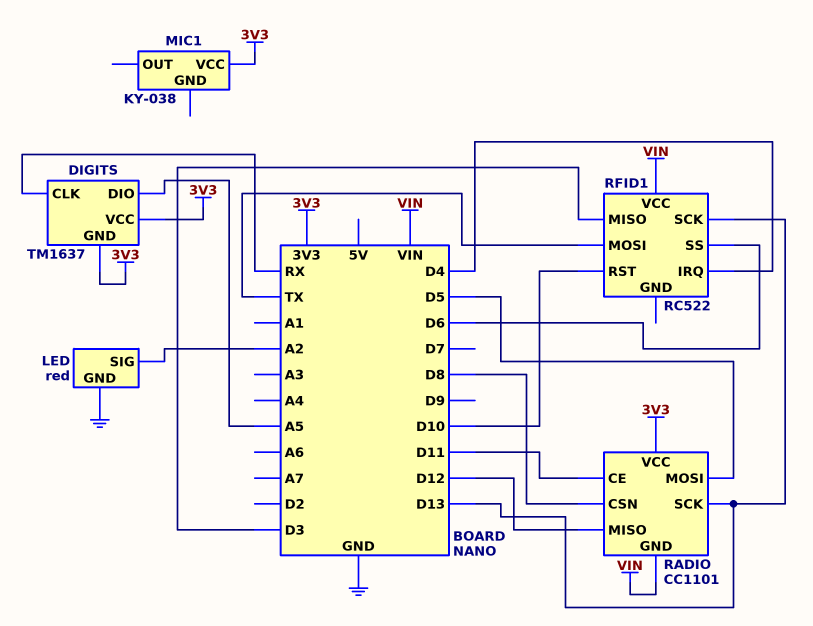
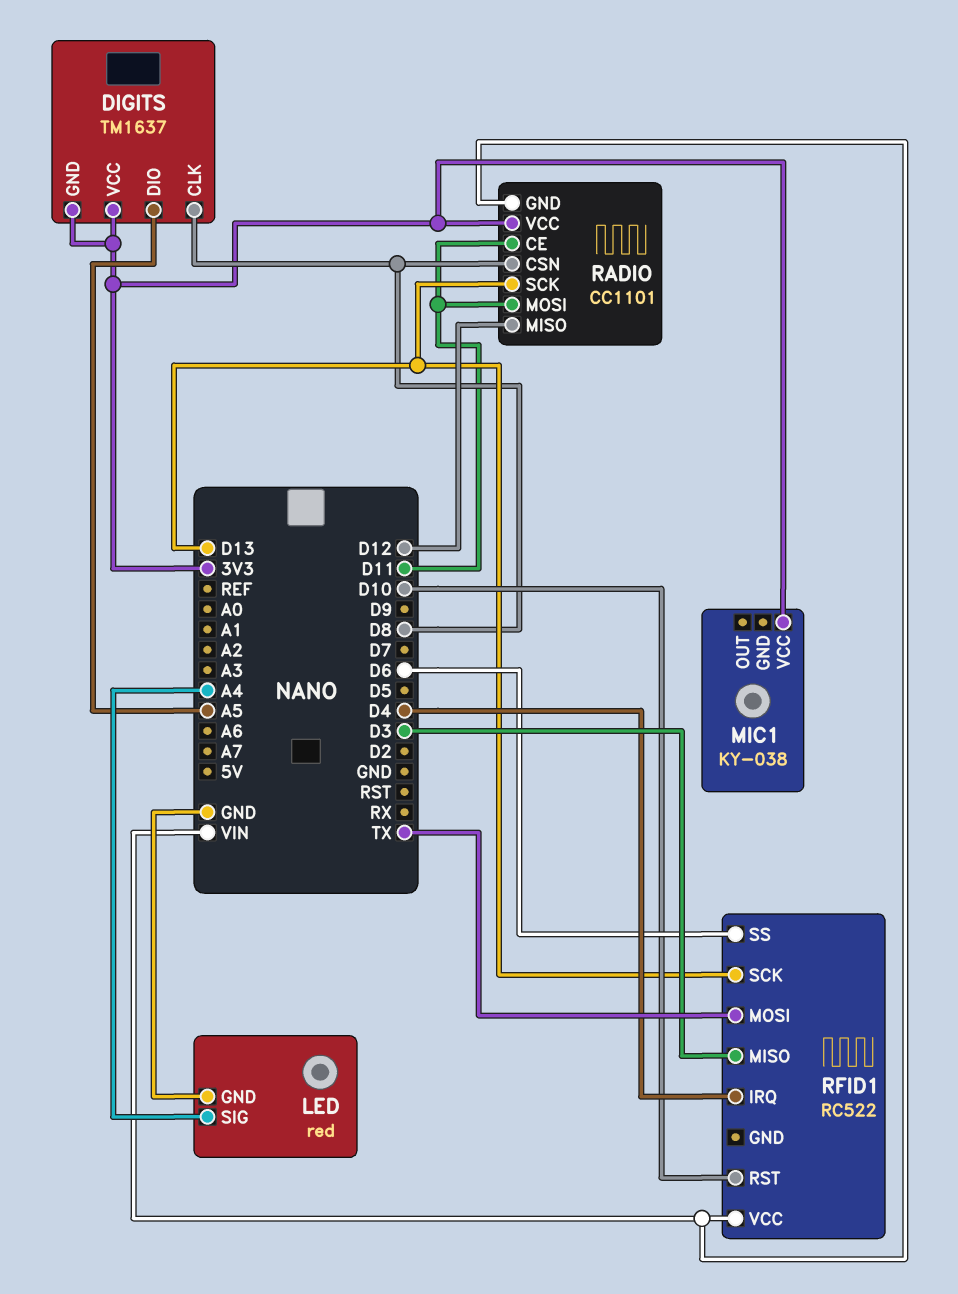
DIGITS pin CLK: RX -> D8
LED pin SIG: A2 -> A4
RADIO pin MOSI: D5 -> D11

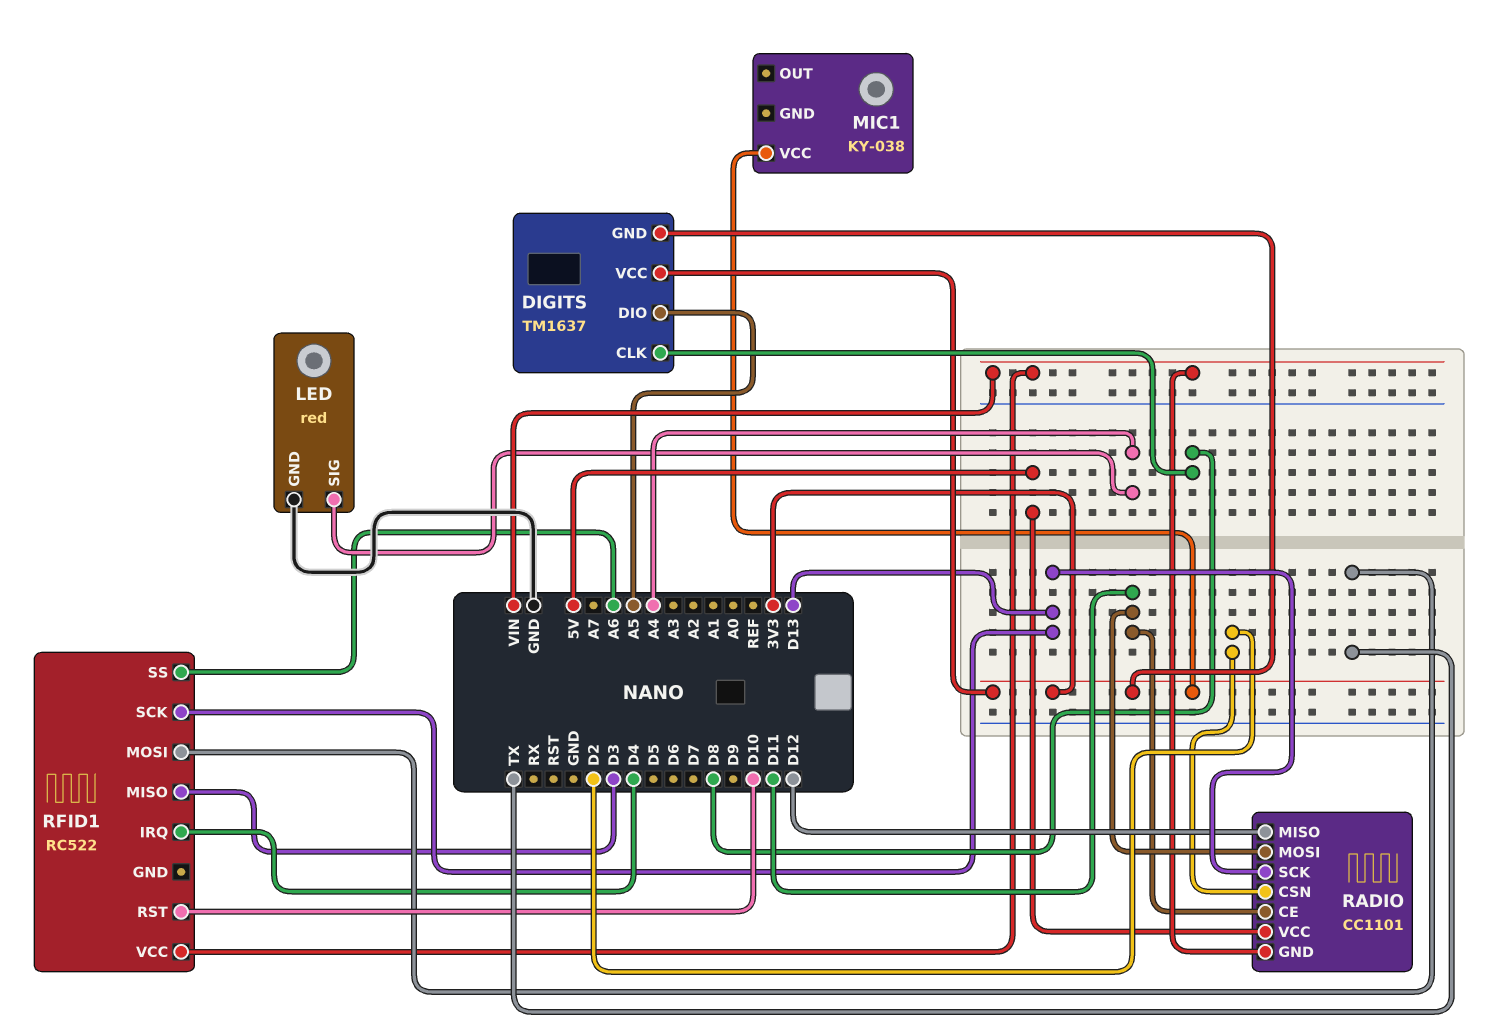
RADIO pin CSN: D8 -> D2
RADIO pin VCC: 3V3 -> 5V
RFID1 pin SS: D6 -> A6

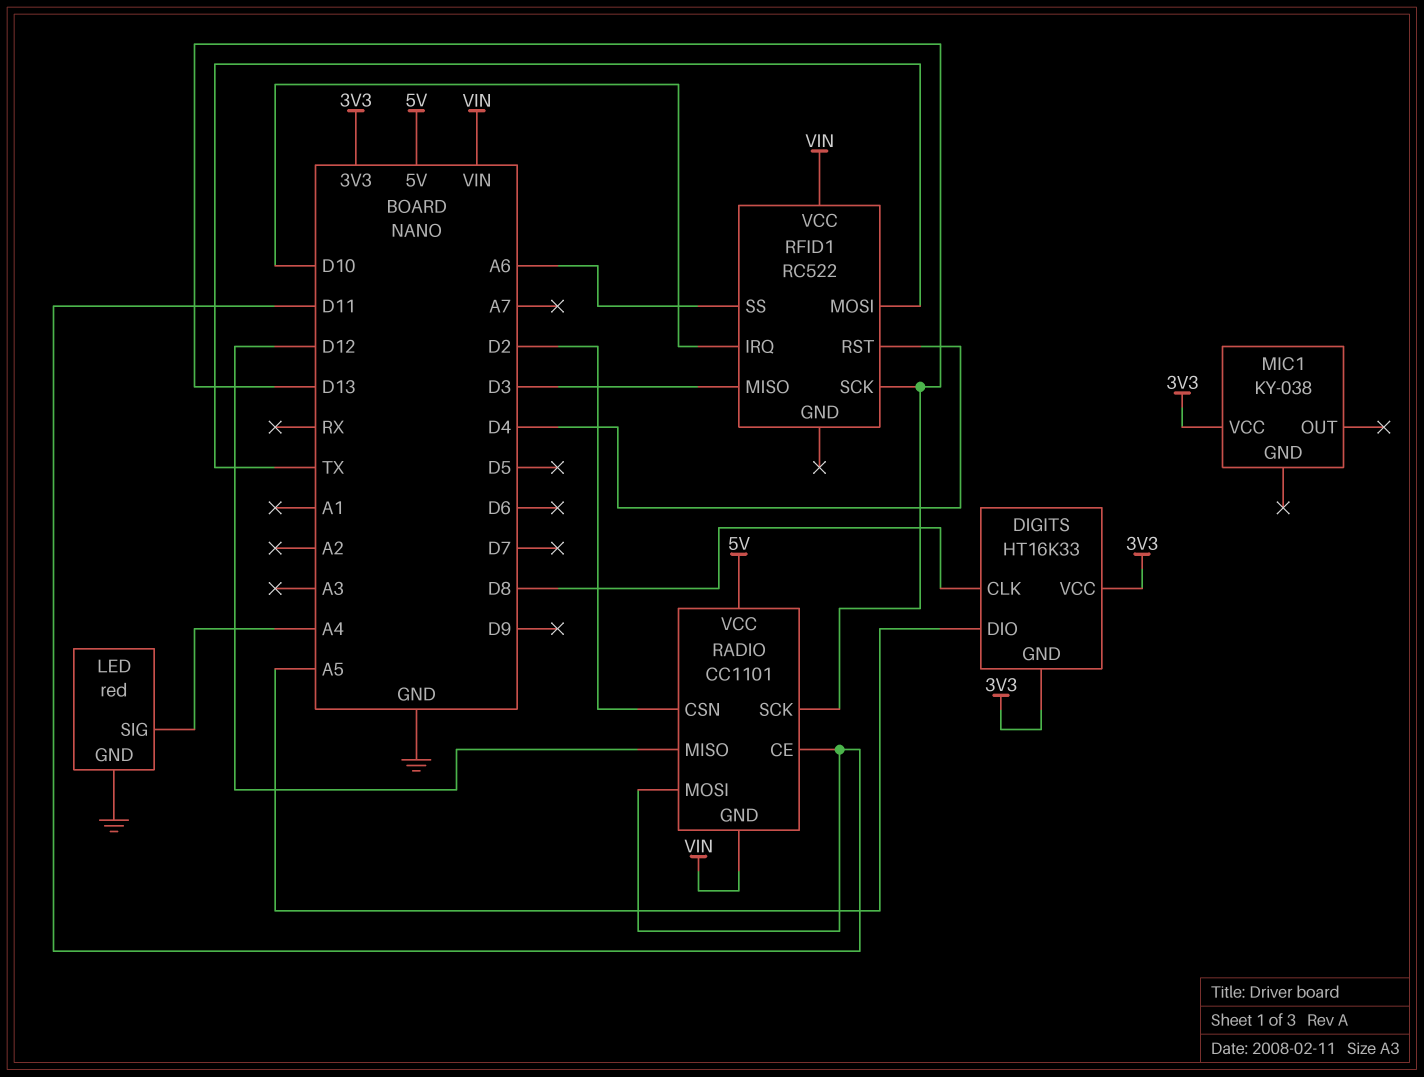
DIGITS: TM1637 -> HT16K33
RFID1 pin IRQ: D4 -> D10
RFID1 pin RST: D10 -> D4

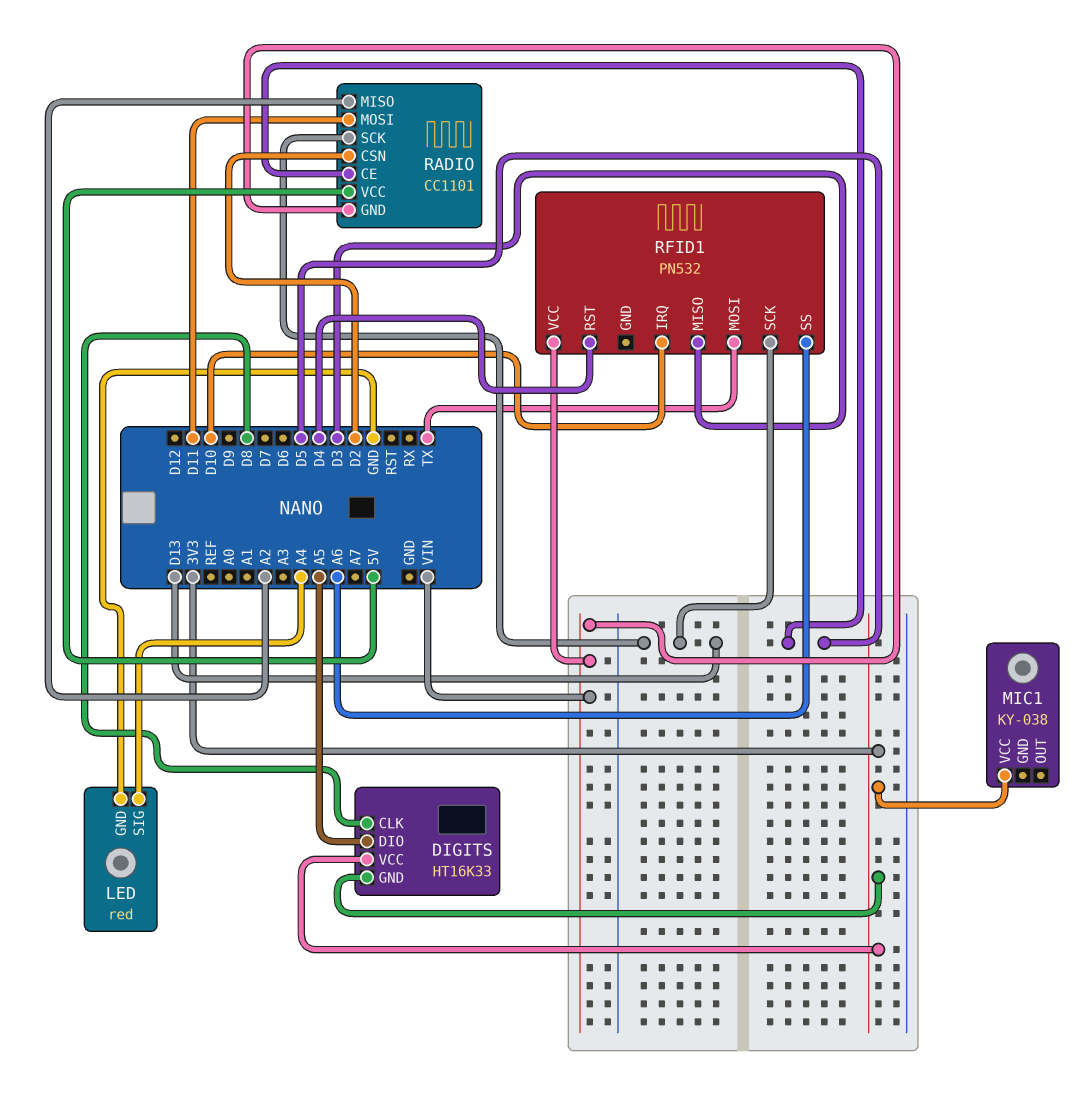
RADIO pin CE: D11 -> D5
RADIO pin MISO: D12 -> A2
RFID1: RC522 -> PN532

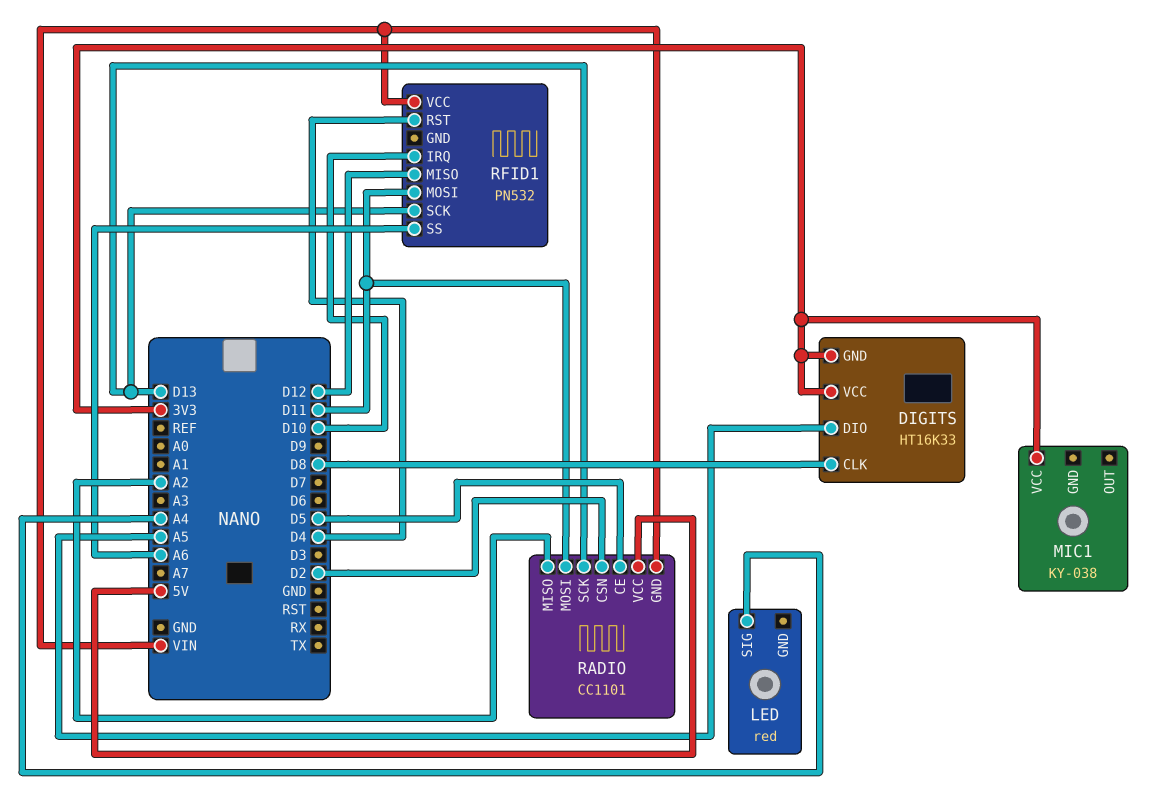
LED pin GND: GND -> none
RFID1 pin MISO: D3 -> D12
RFID1 pin MOSI: TX -> D11

